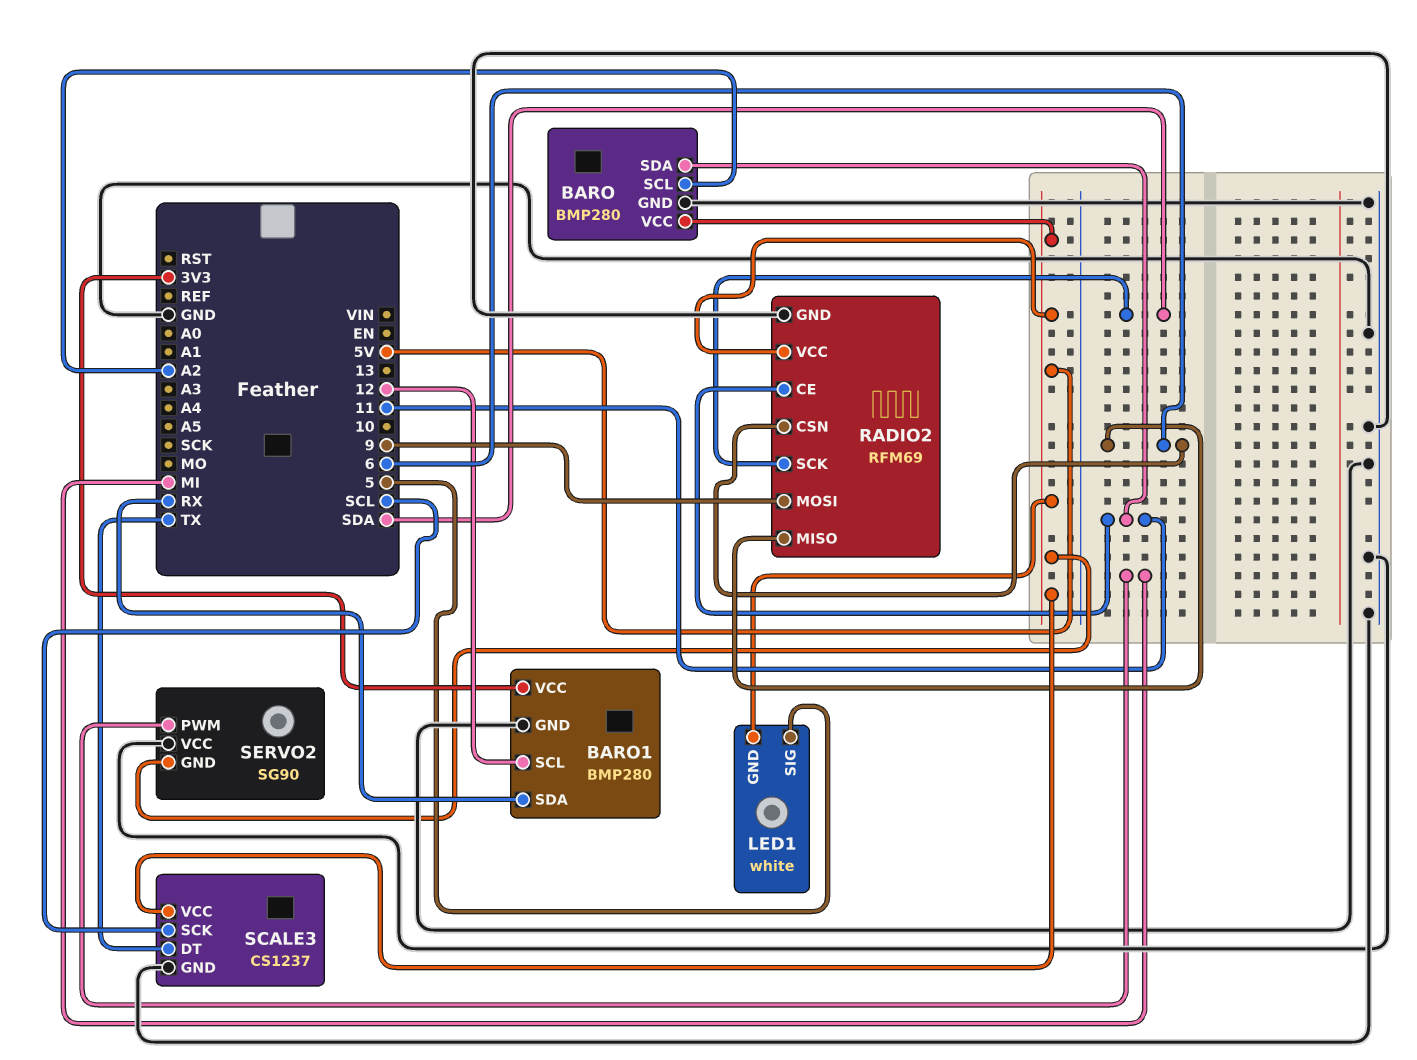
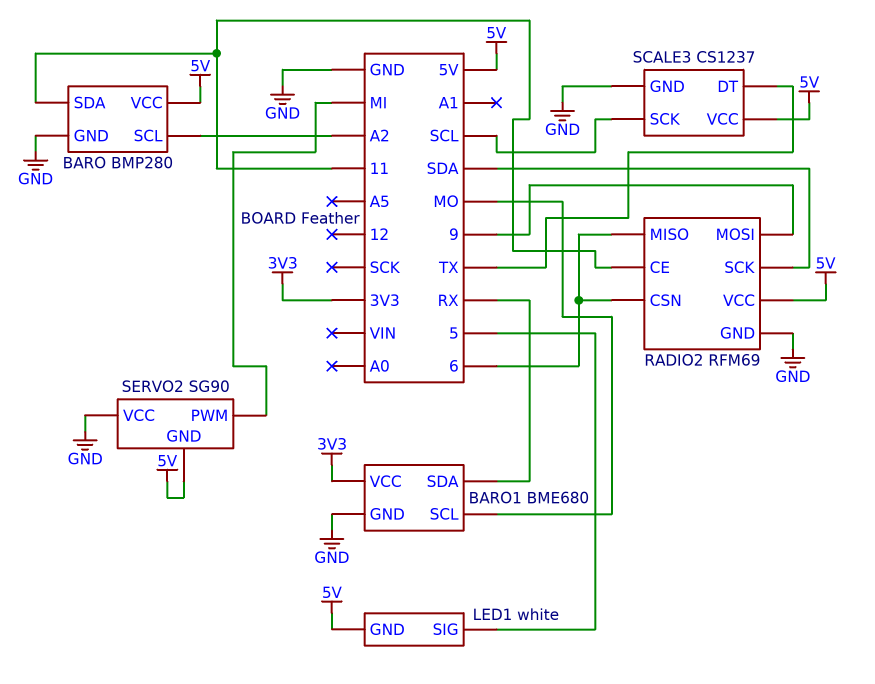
BARO1: BMP280 -> BME680
BARO1 pin SCL: 12 -> MO

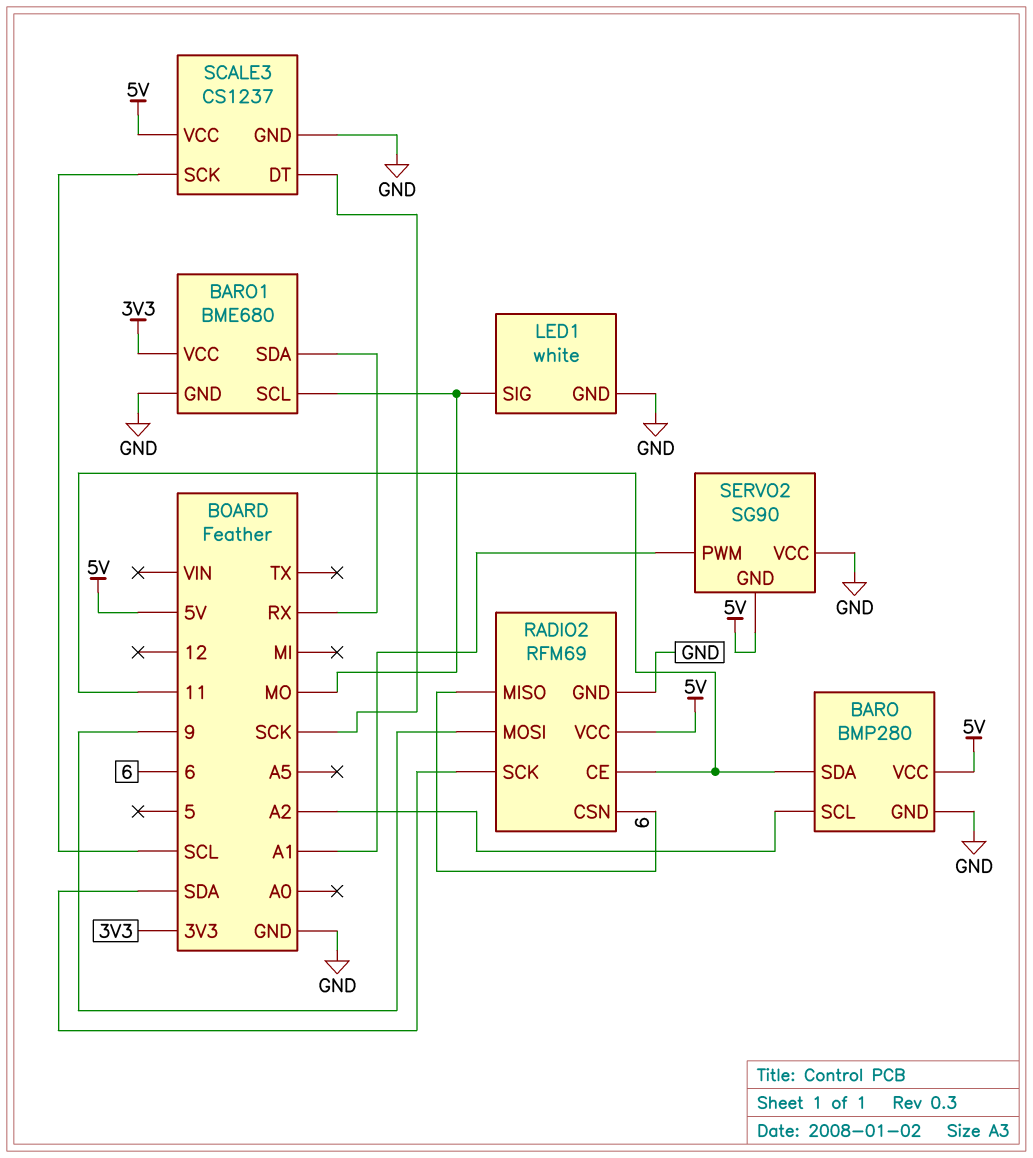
LED1 pin GND: 5V -> GND
LED1 pin SIG: 5 -> MO
SCALE3 pin DT: TX -> SCK
SERVO2 pin PWM: MI -> A1

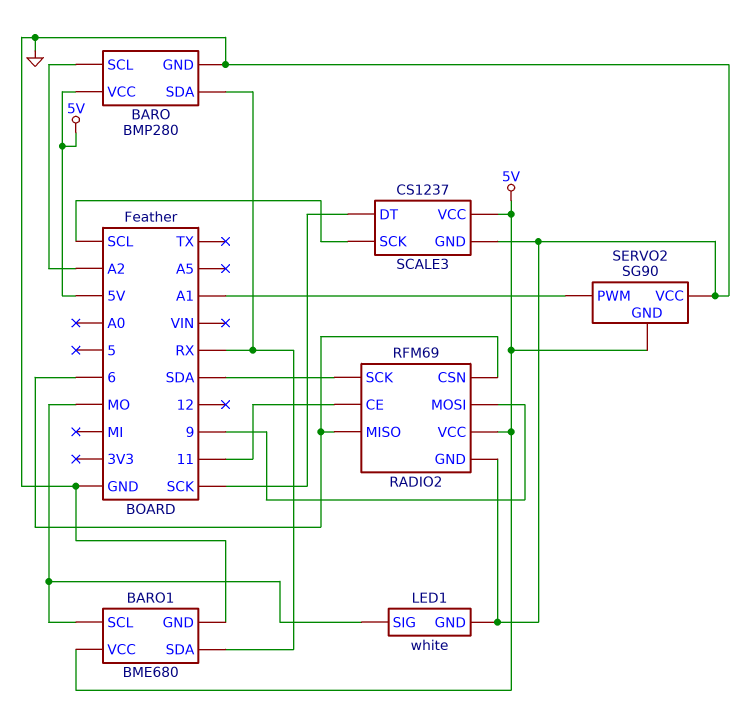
BARO pin SDA: 11 -> RX
BARO1 pin VCC: 3V3 -> 5V

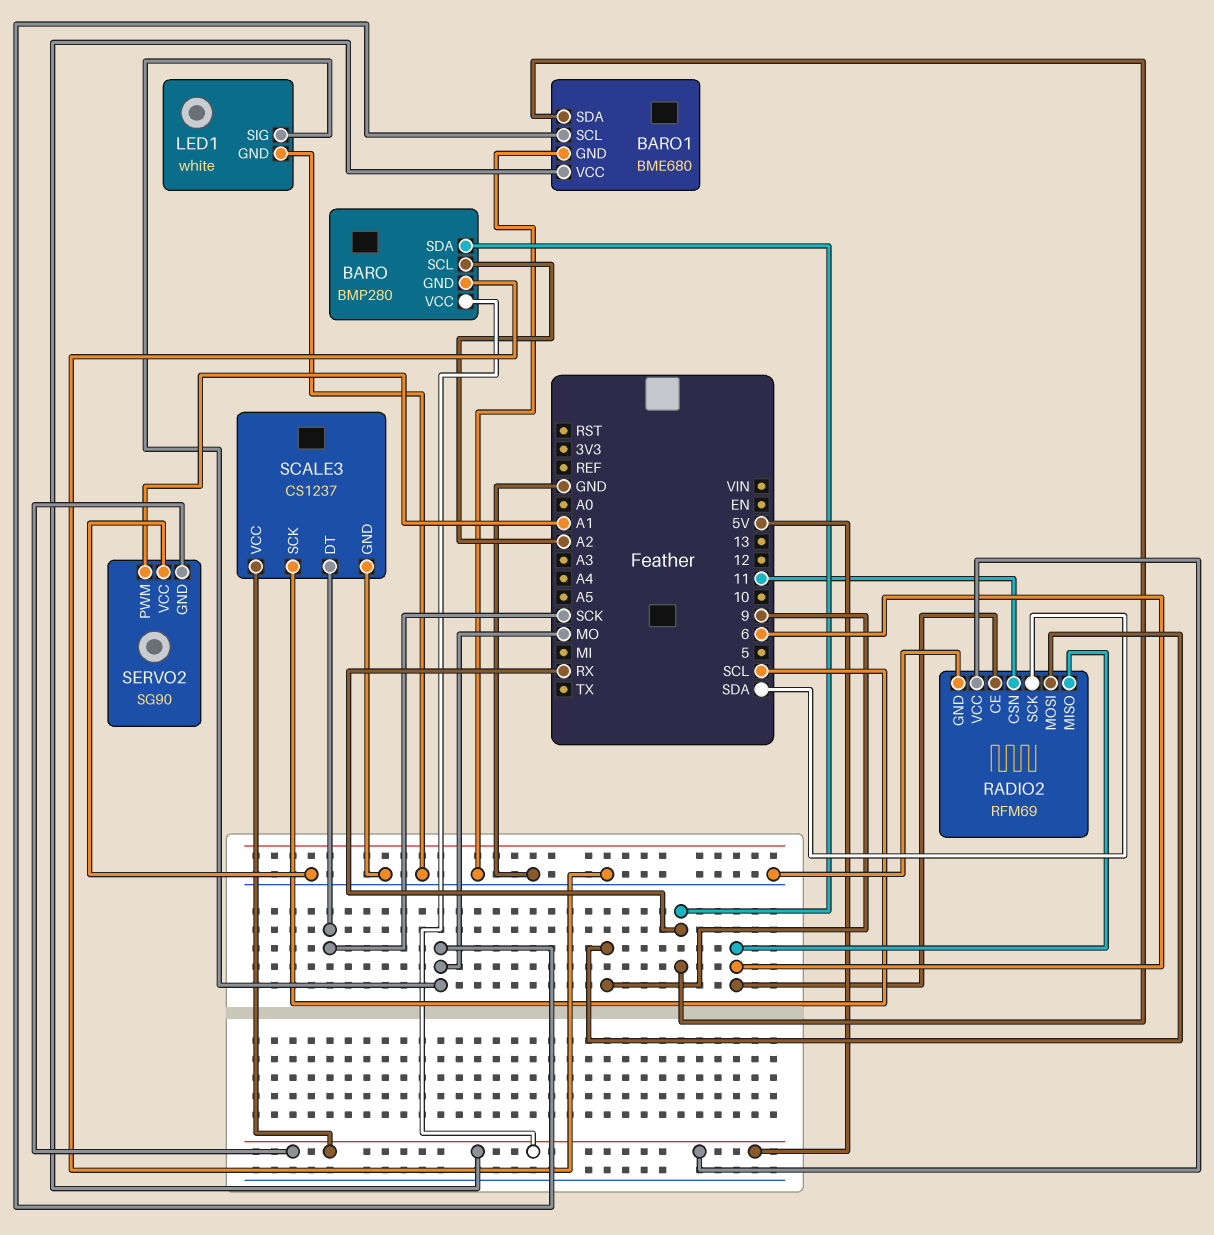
RADIO2 pin CE: 11 -> 6
RADIO2 pin CSN: 6 -> 11

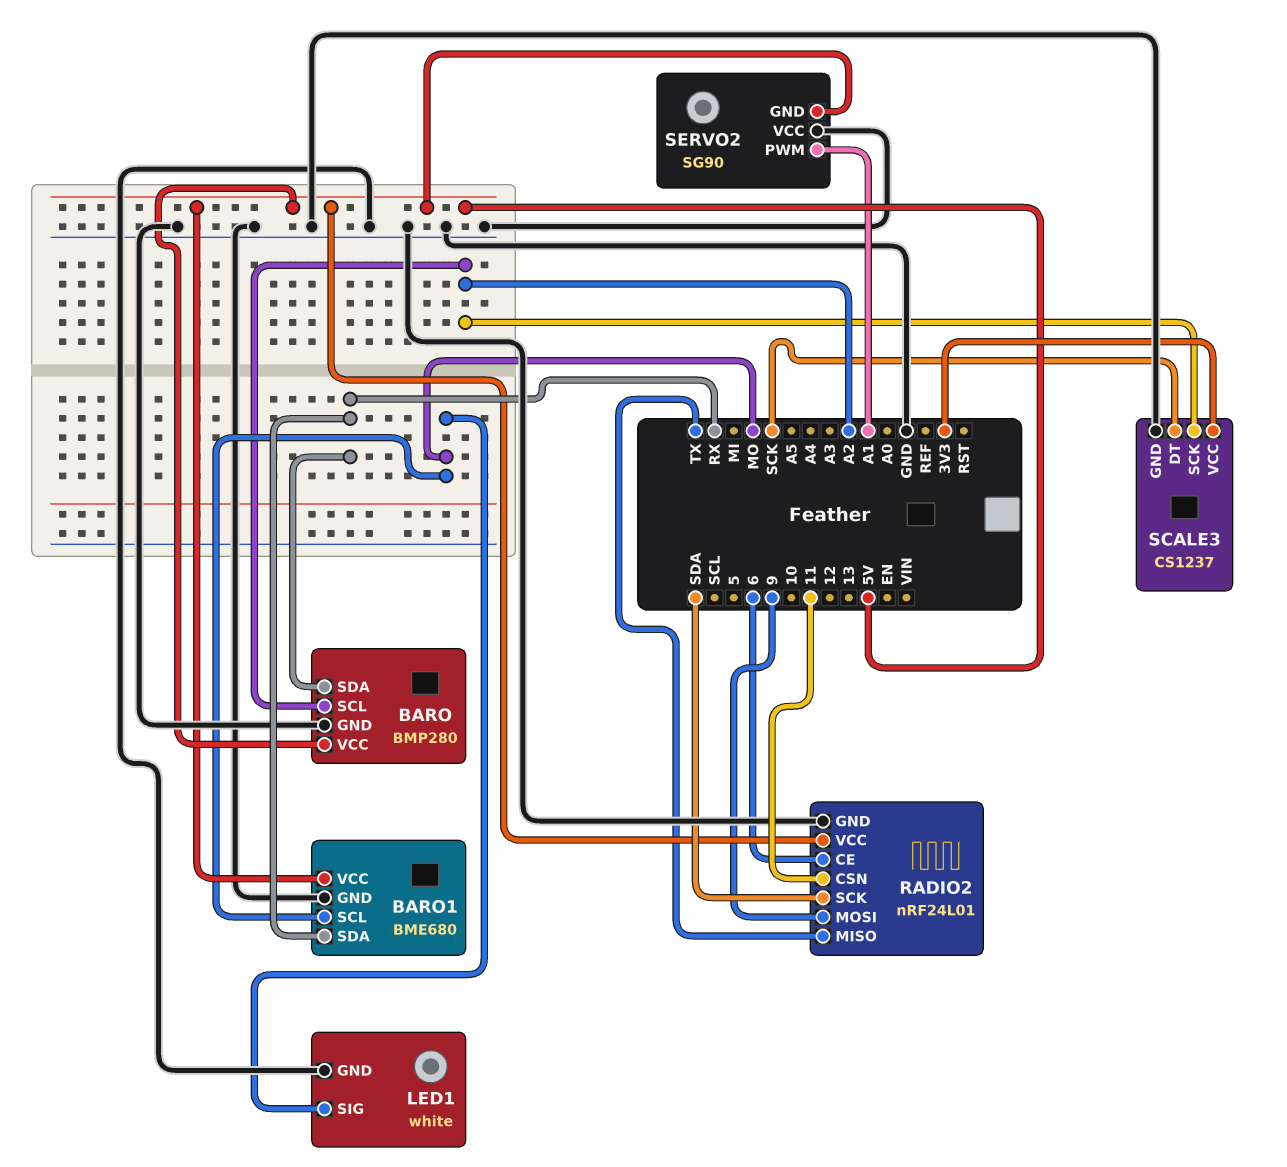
RADIO2: RFM69 -> nRF24L01
RADIO2 pin MISO: 6 -> TX
SCALE3 pin SCK: SCL -> A2
SCALE3 pin VCC: 5V -> 3V3

